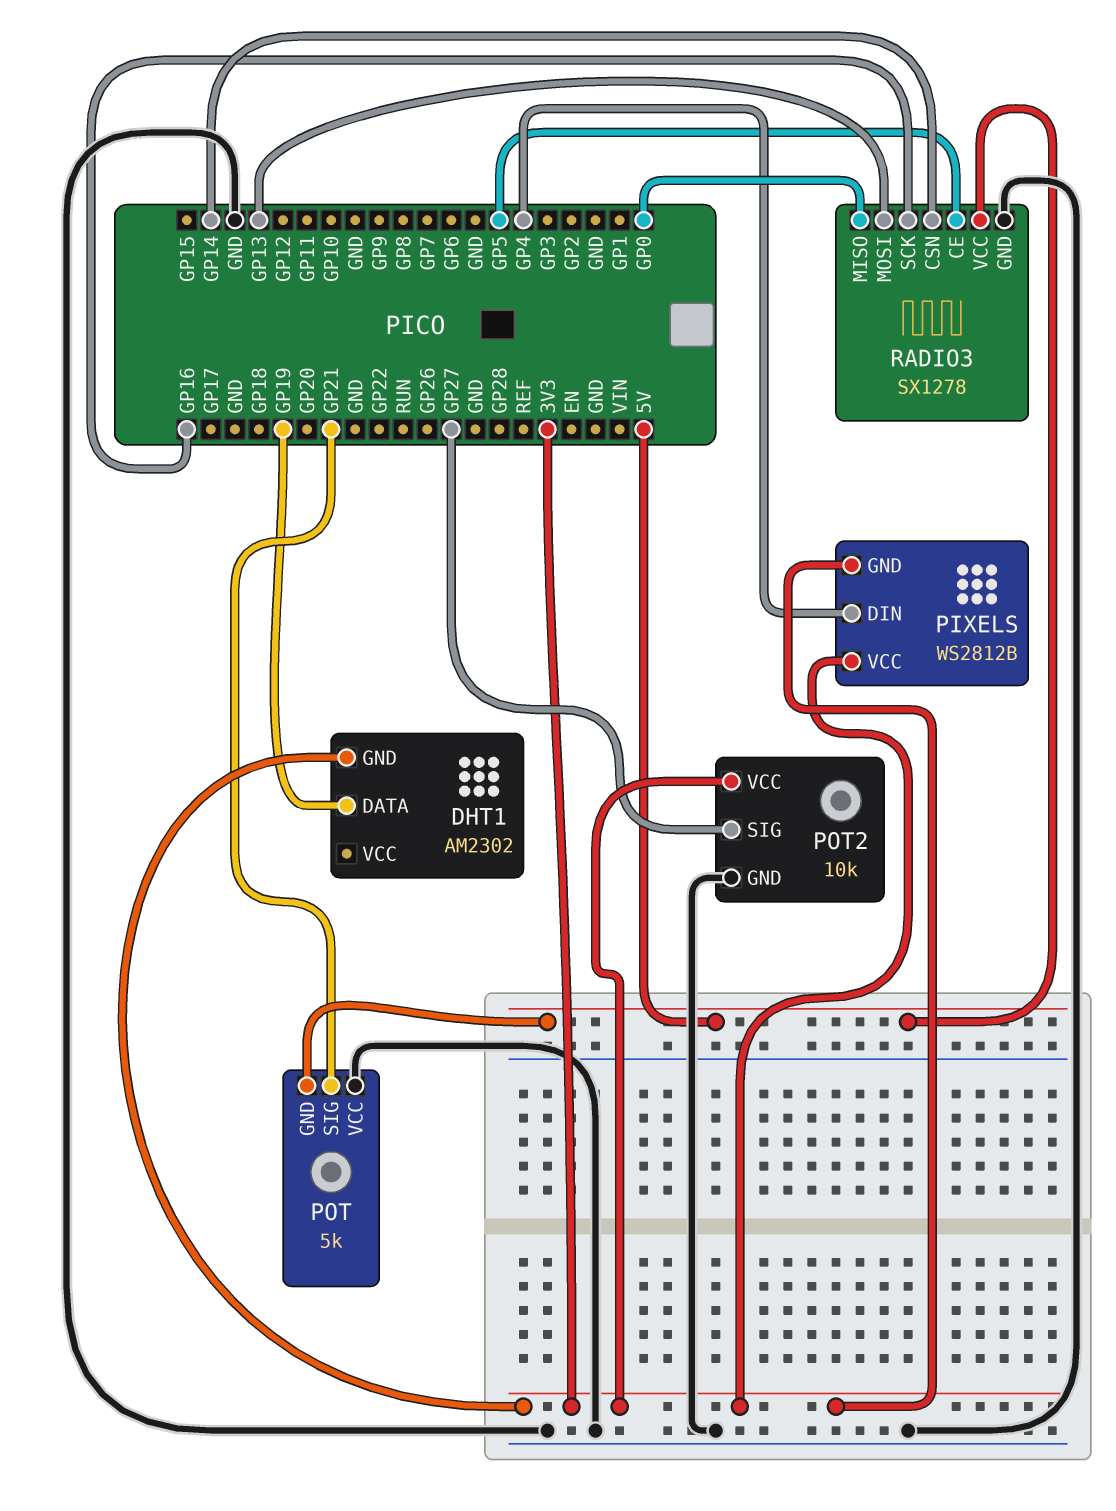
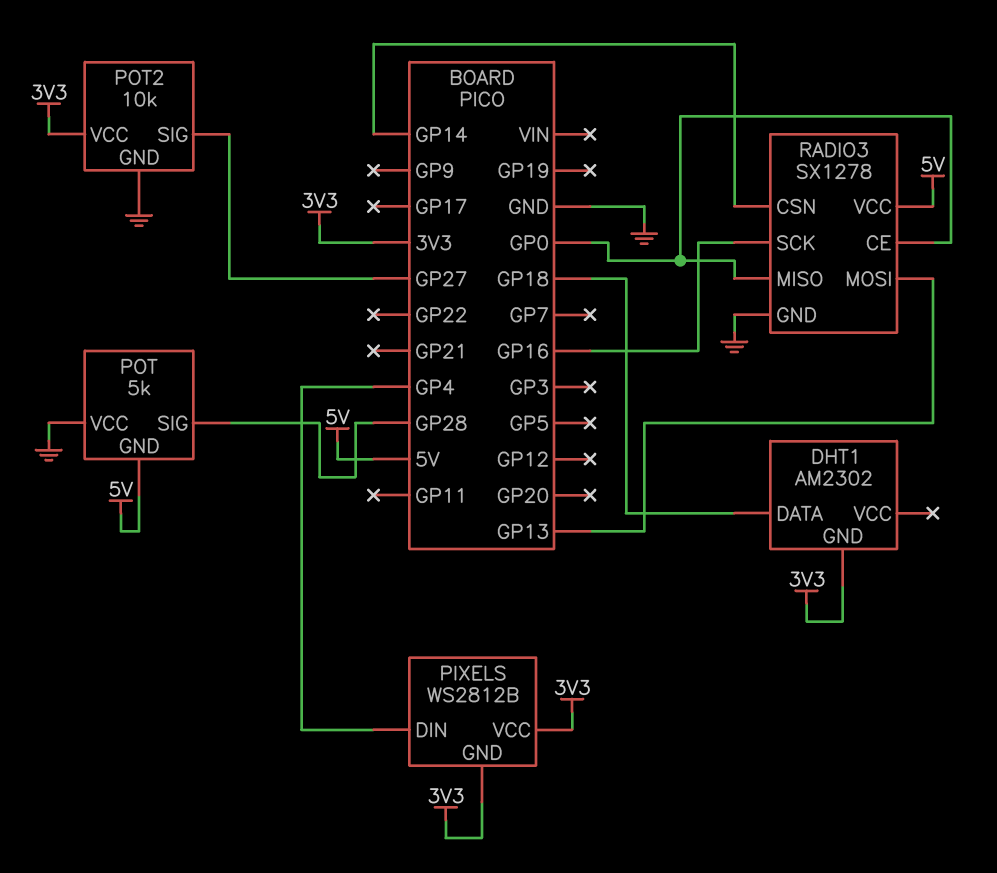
DHT1 pin DATA: GP19 -> GP18
POT pin SIG: GP21 -> GP28
RADIO3 pin CE: GP5 -> GP0

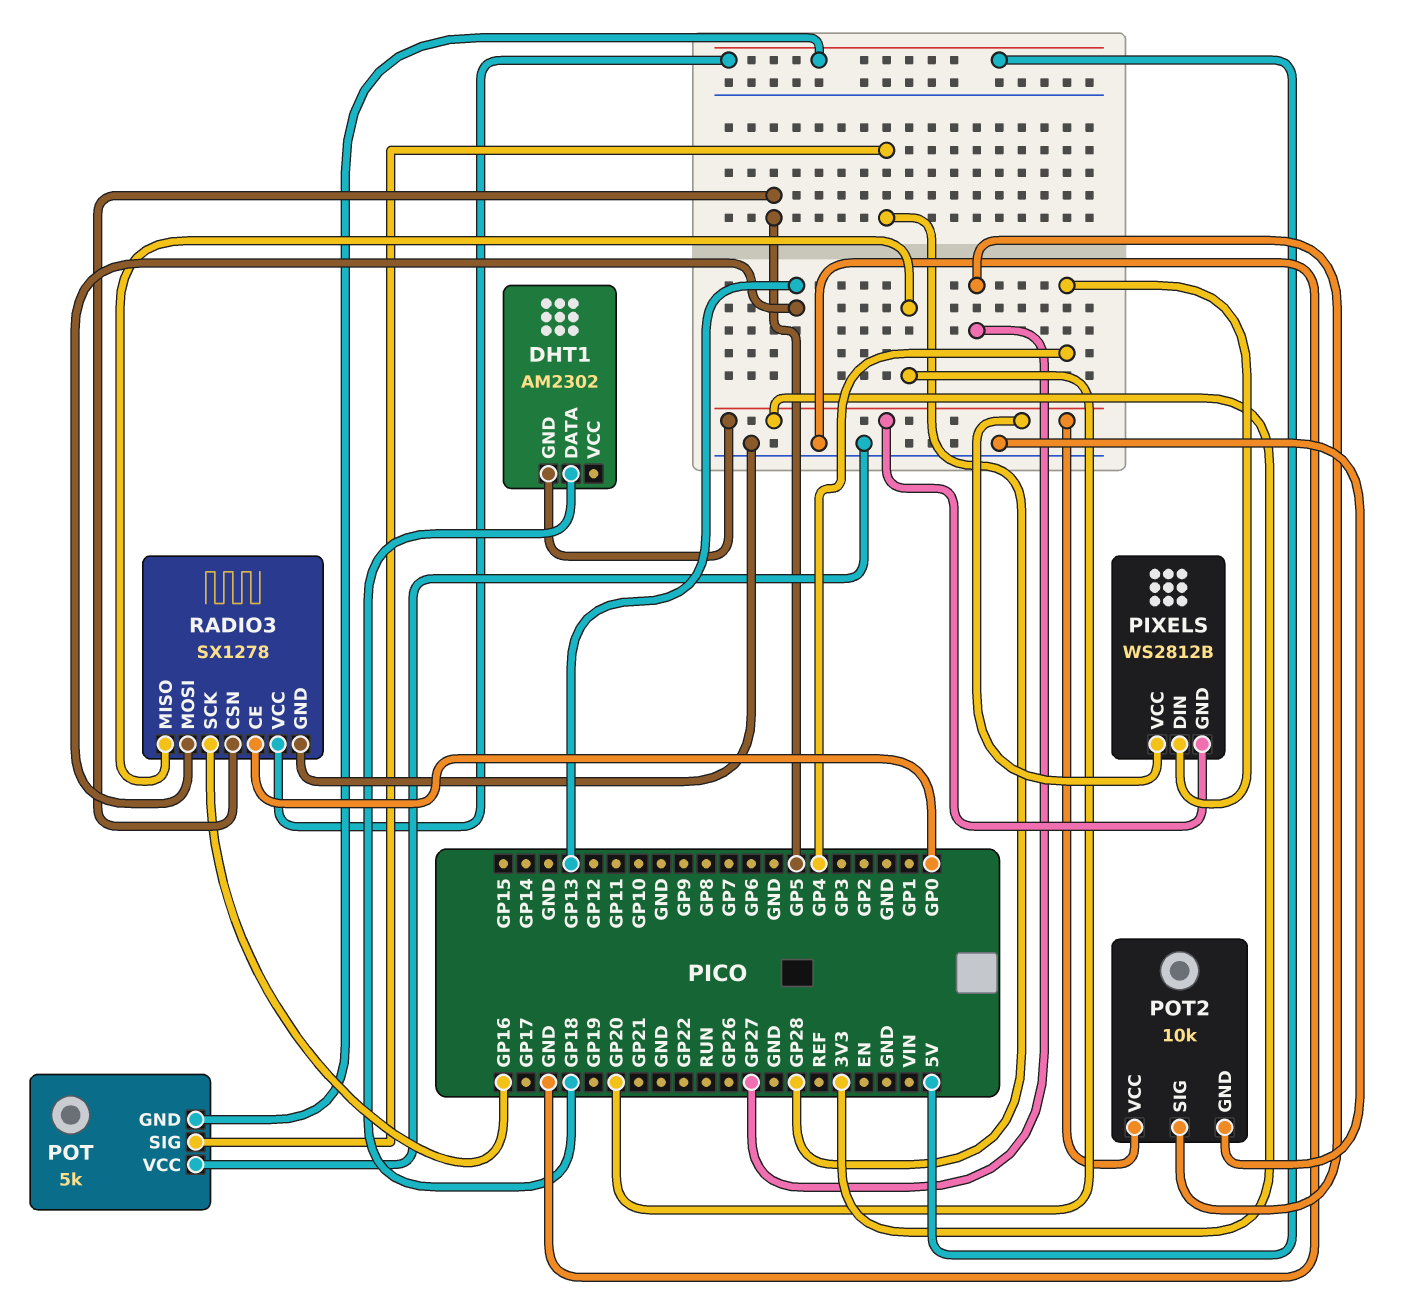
RADIO3 pin CSN: GP14 -> GP5
RADIO3 pin MISO: GP0 -> GP20

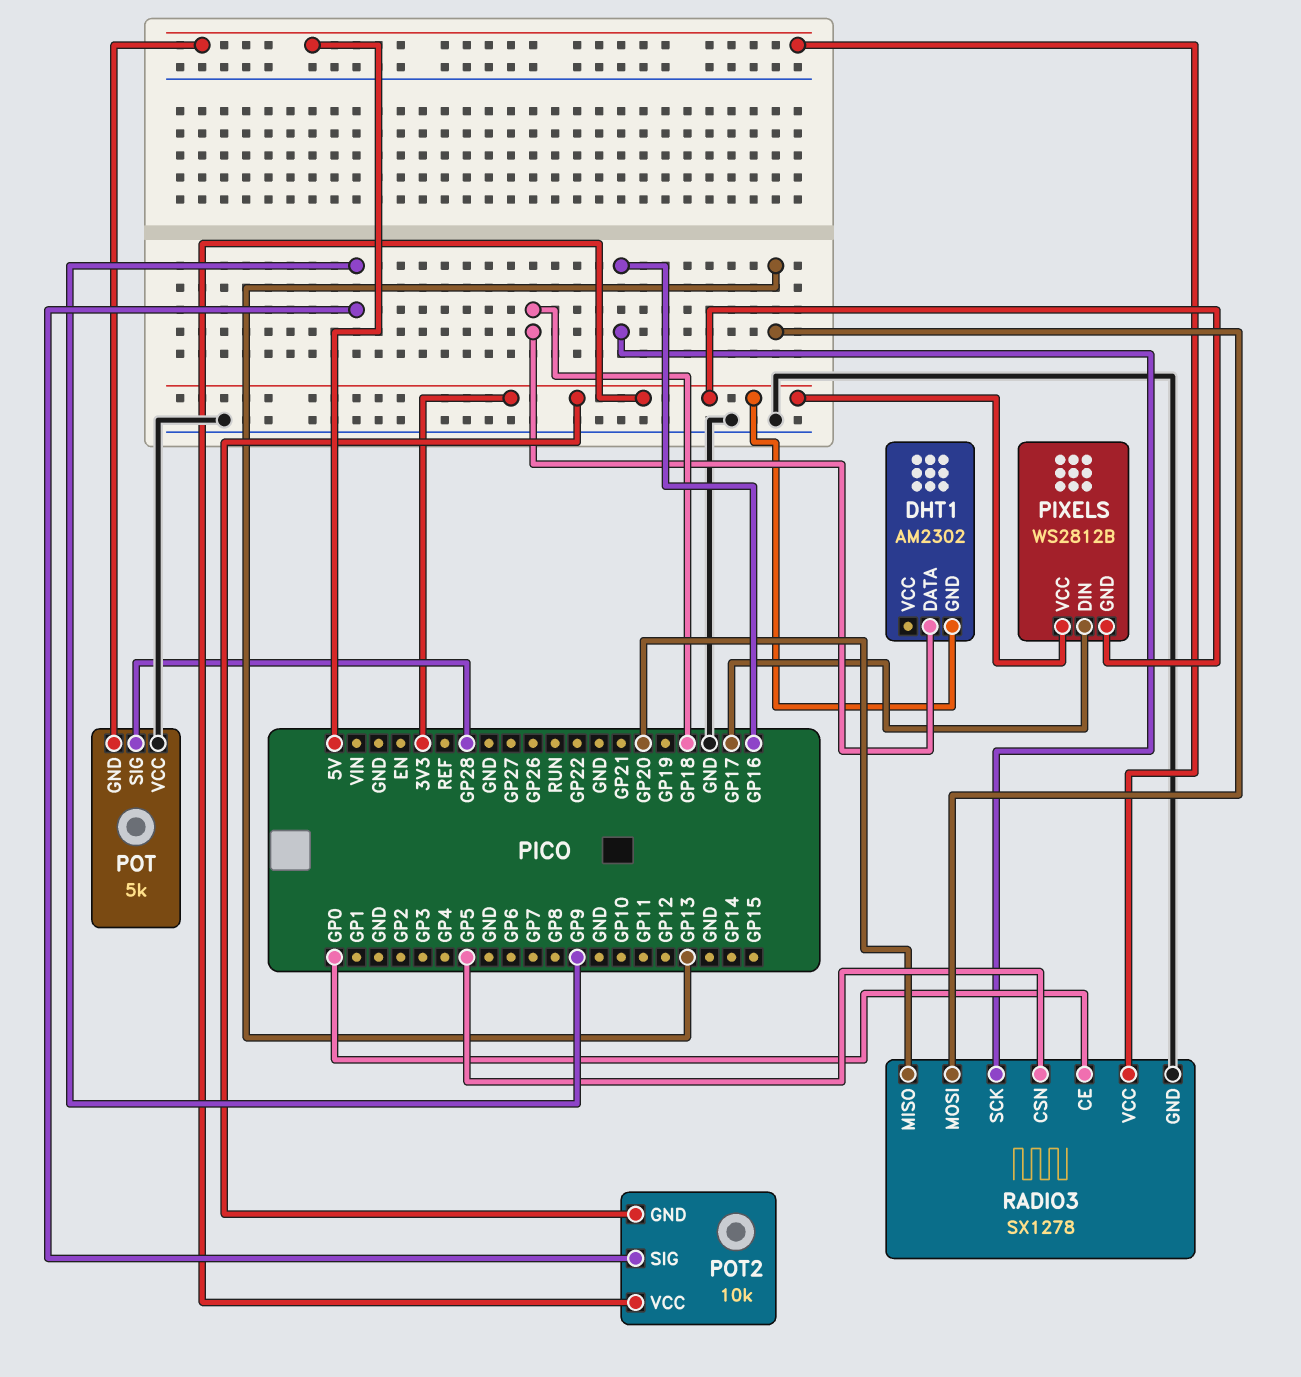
PIXELS pin DIN: GP4 -> GP17
POT2 pin GND: GND -> 3V3
POT2 pin SIG: GP27 -> GP9

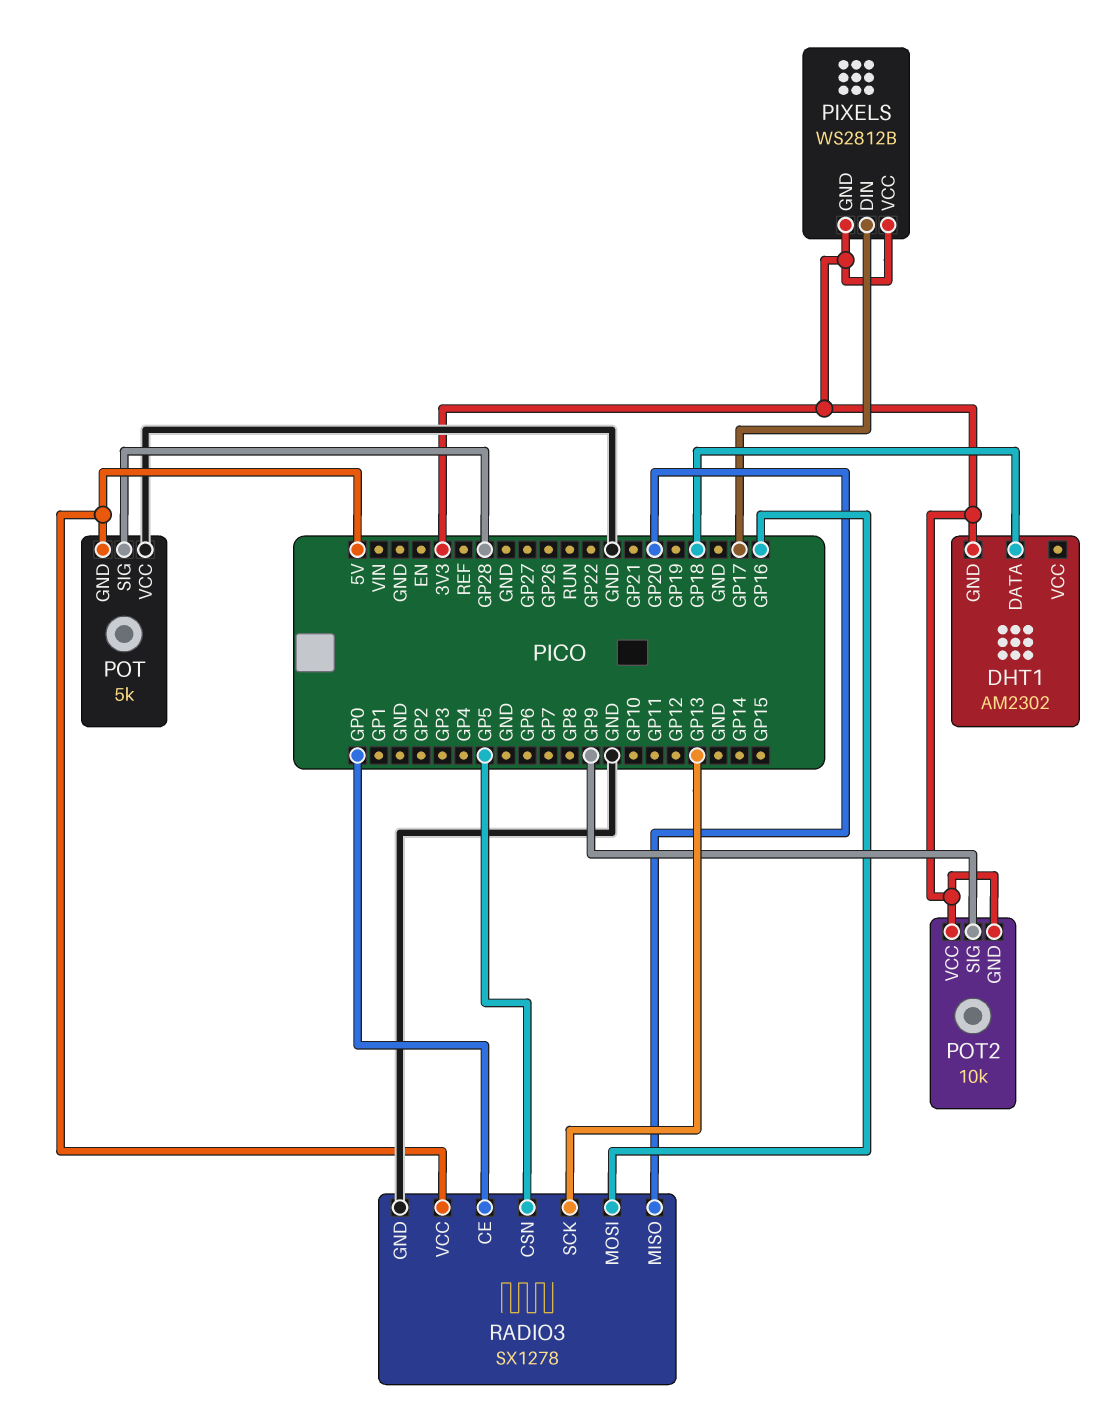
RADIO3 pin MOSI: GP13 -> GP16
RADIO3 pin SCK: GP16 -> GP13

